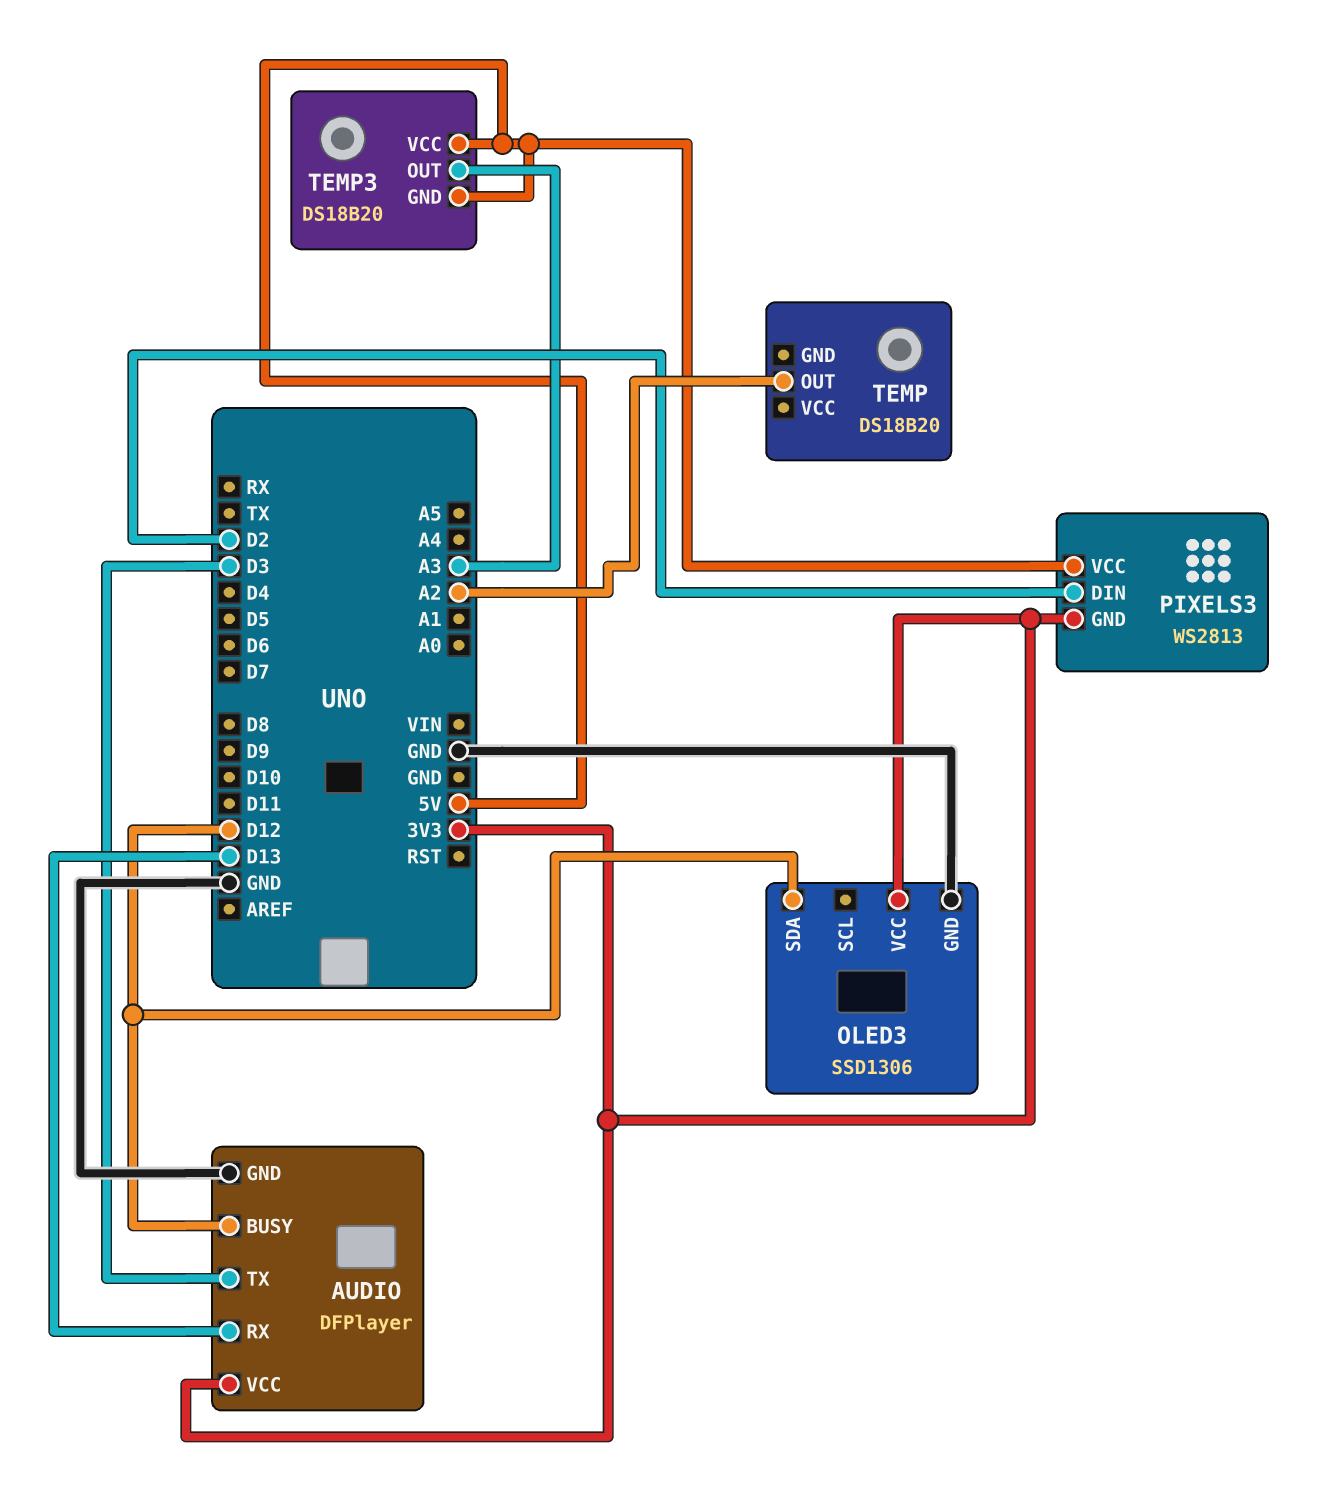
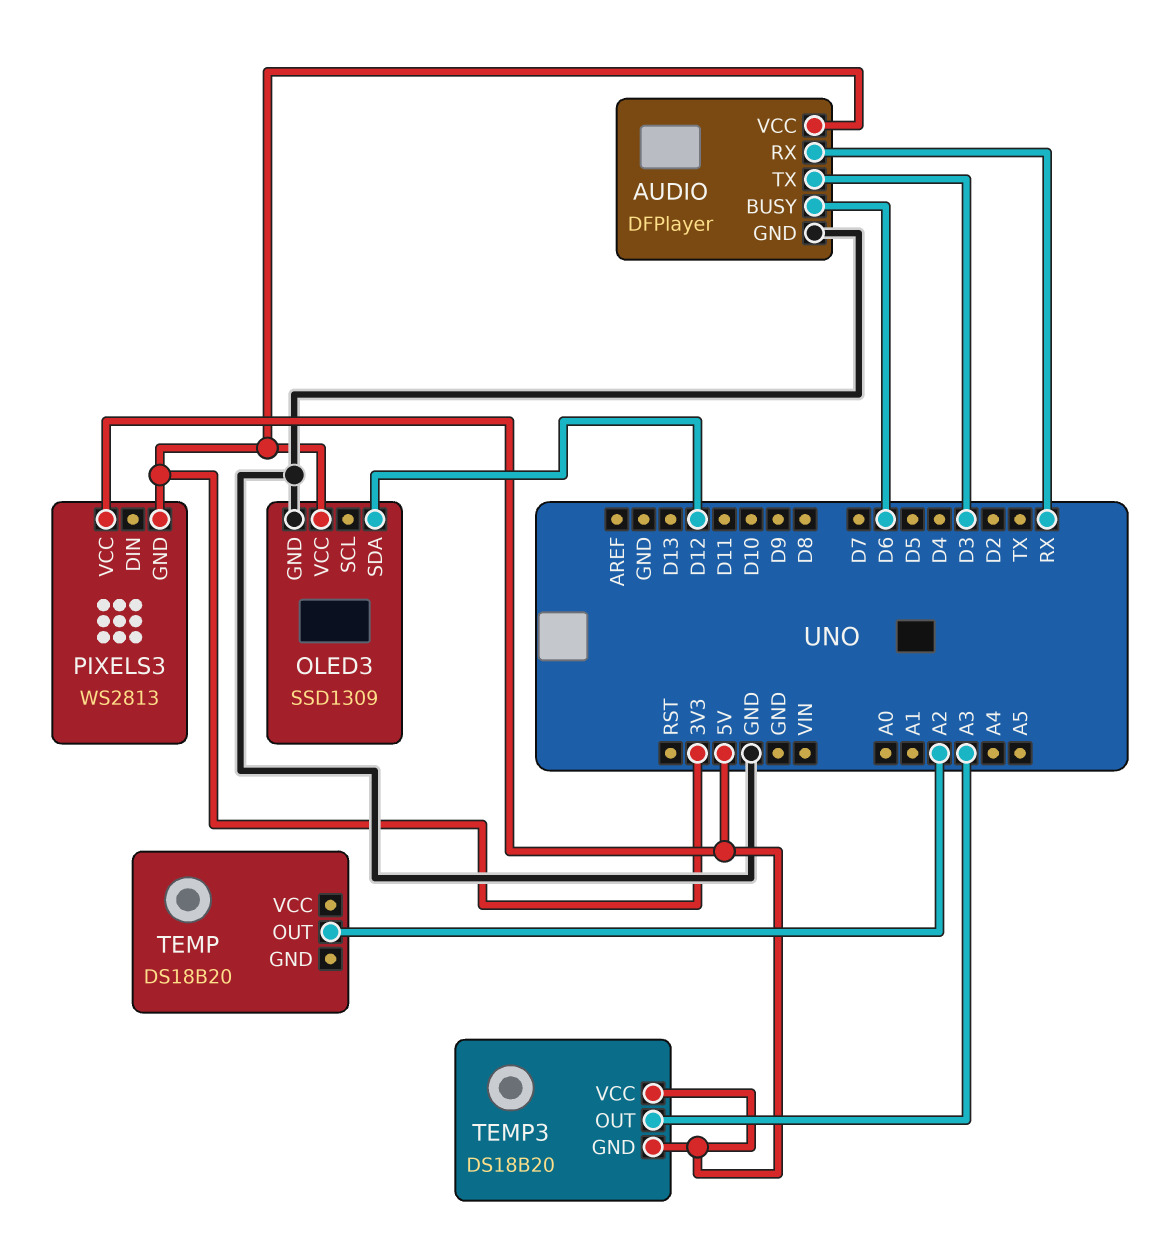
AUDIO pin BUSY: D12 -> D6
AUDIO pin RX: D13 -> RX
OLED3: SSD1306 -> SSD1309
PIXELS3 pin DIN: D2 -> none

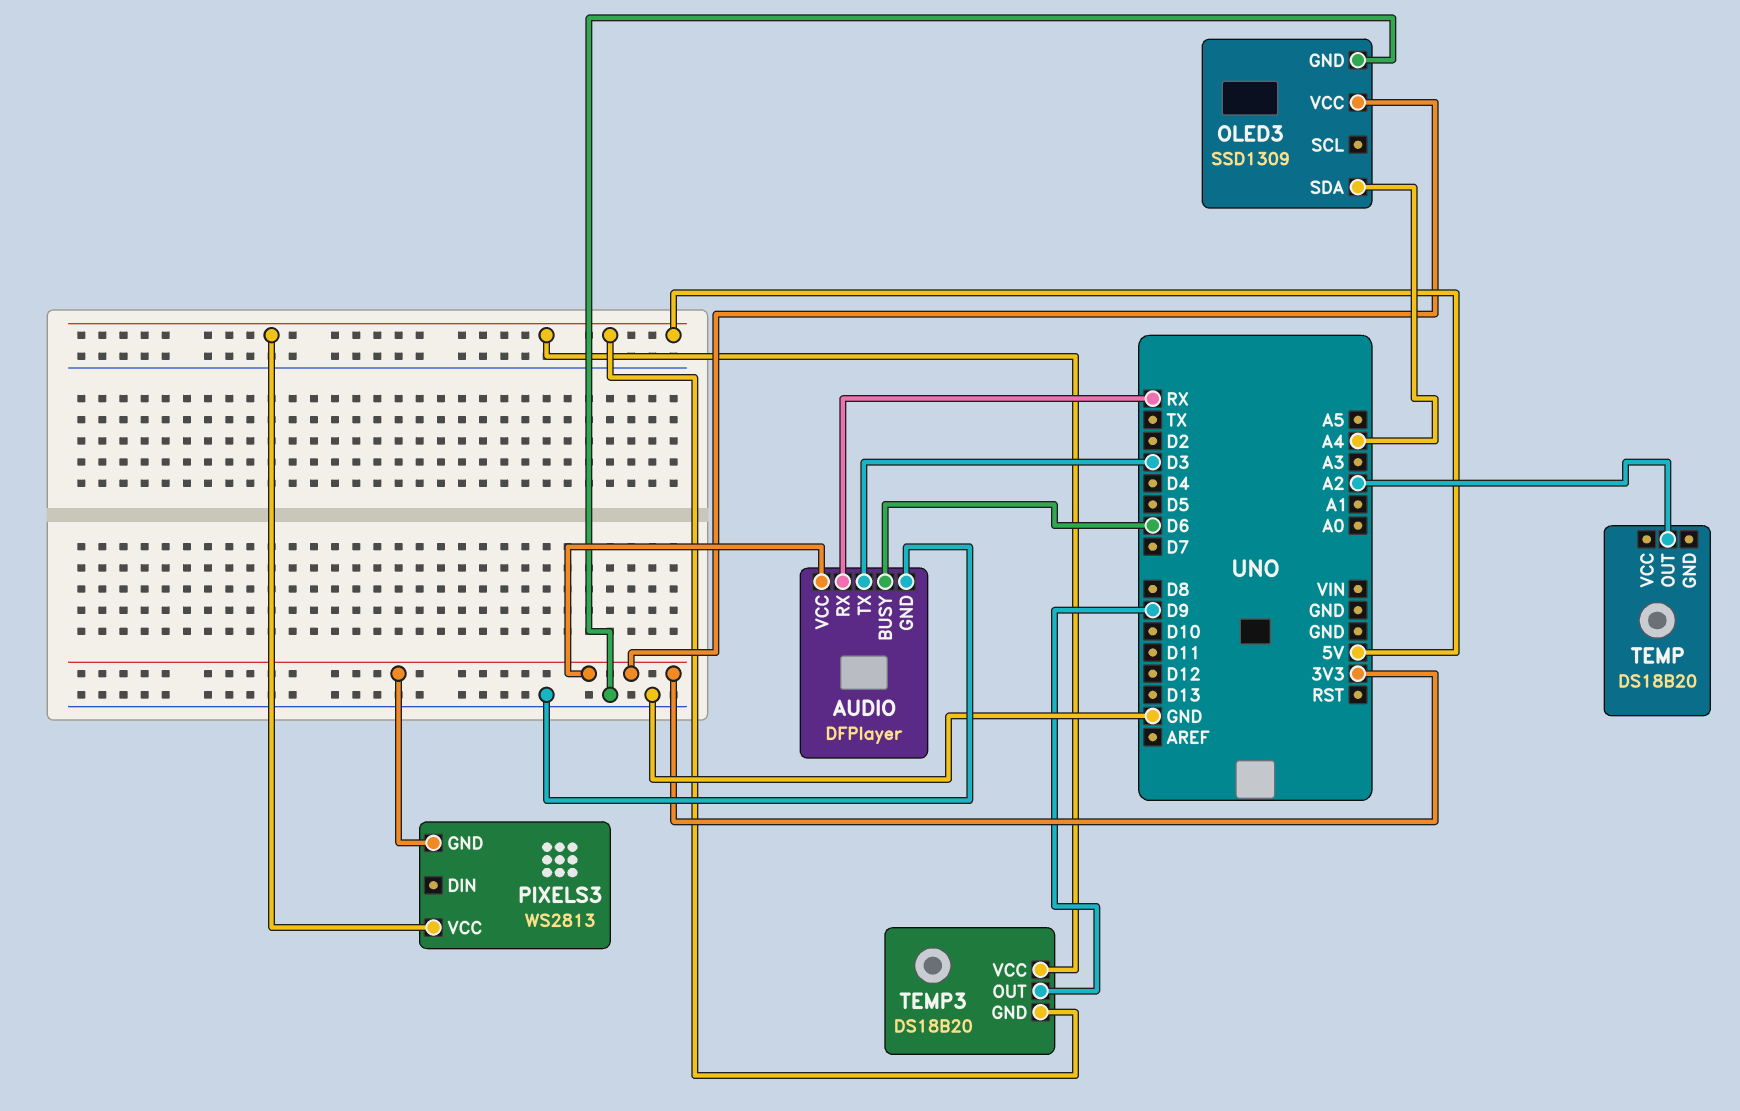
OLED3 pin SDA: D12 -> A4
TEMP3 pin OUT: A3 -> D9

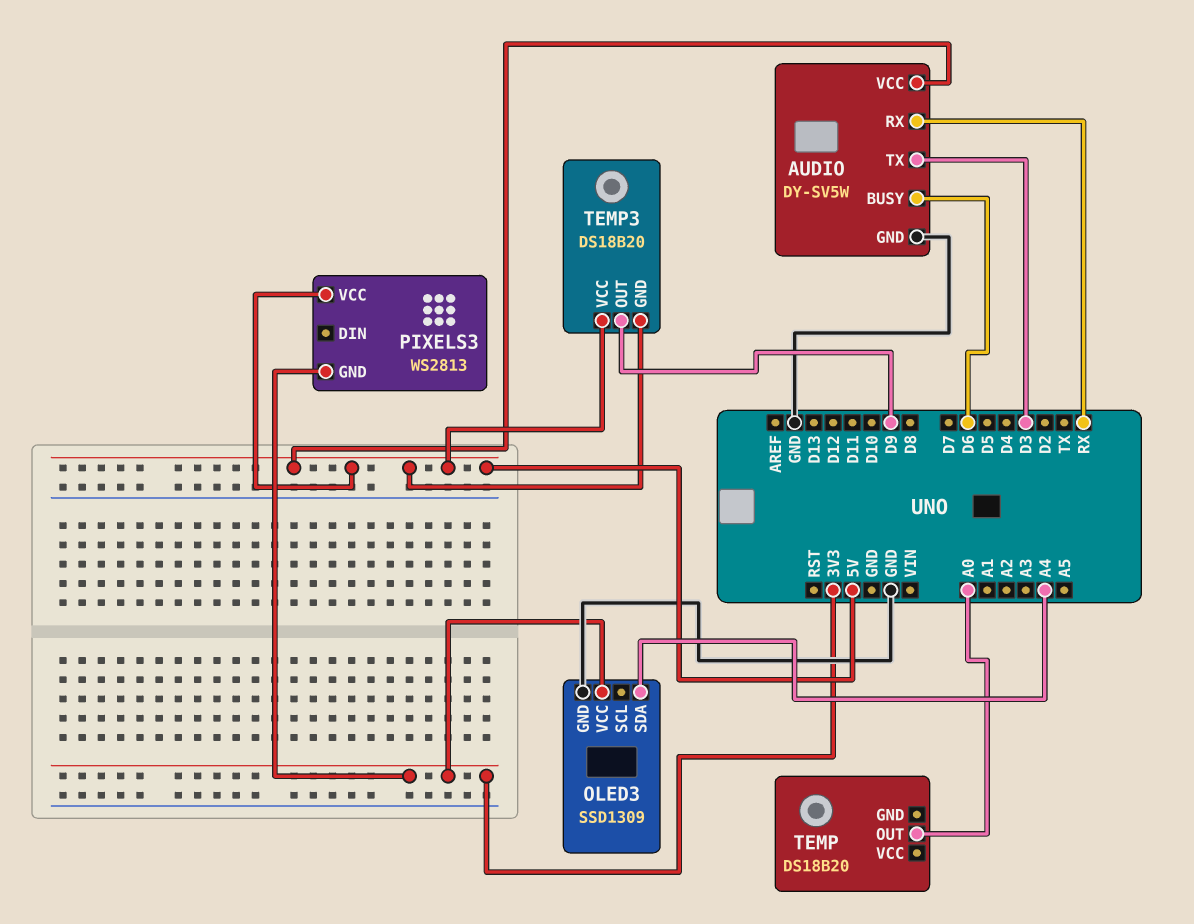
AUDIO: DFPlayer -> DY-SV5W
AUDIO pin VCC: 3V3 -> 5V
TEMP pin OUT: A2 -> A0

